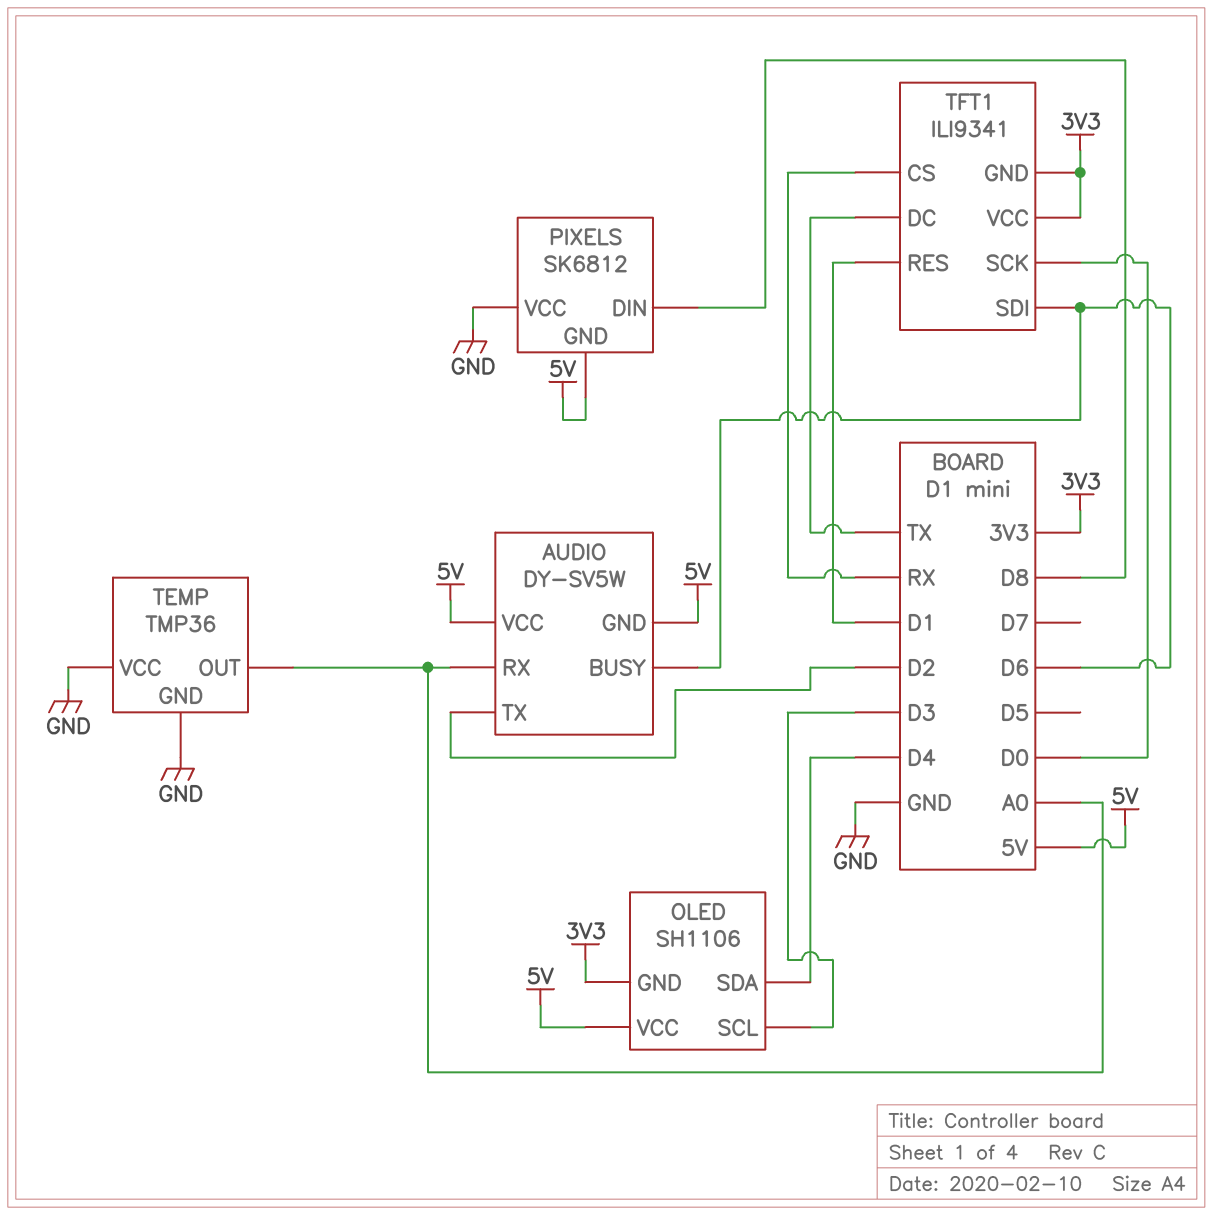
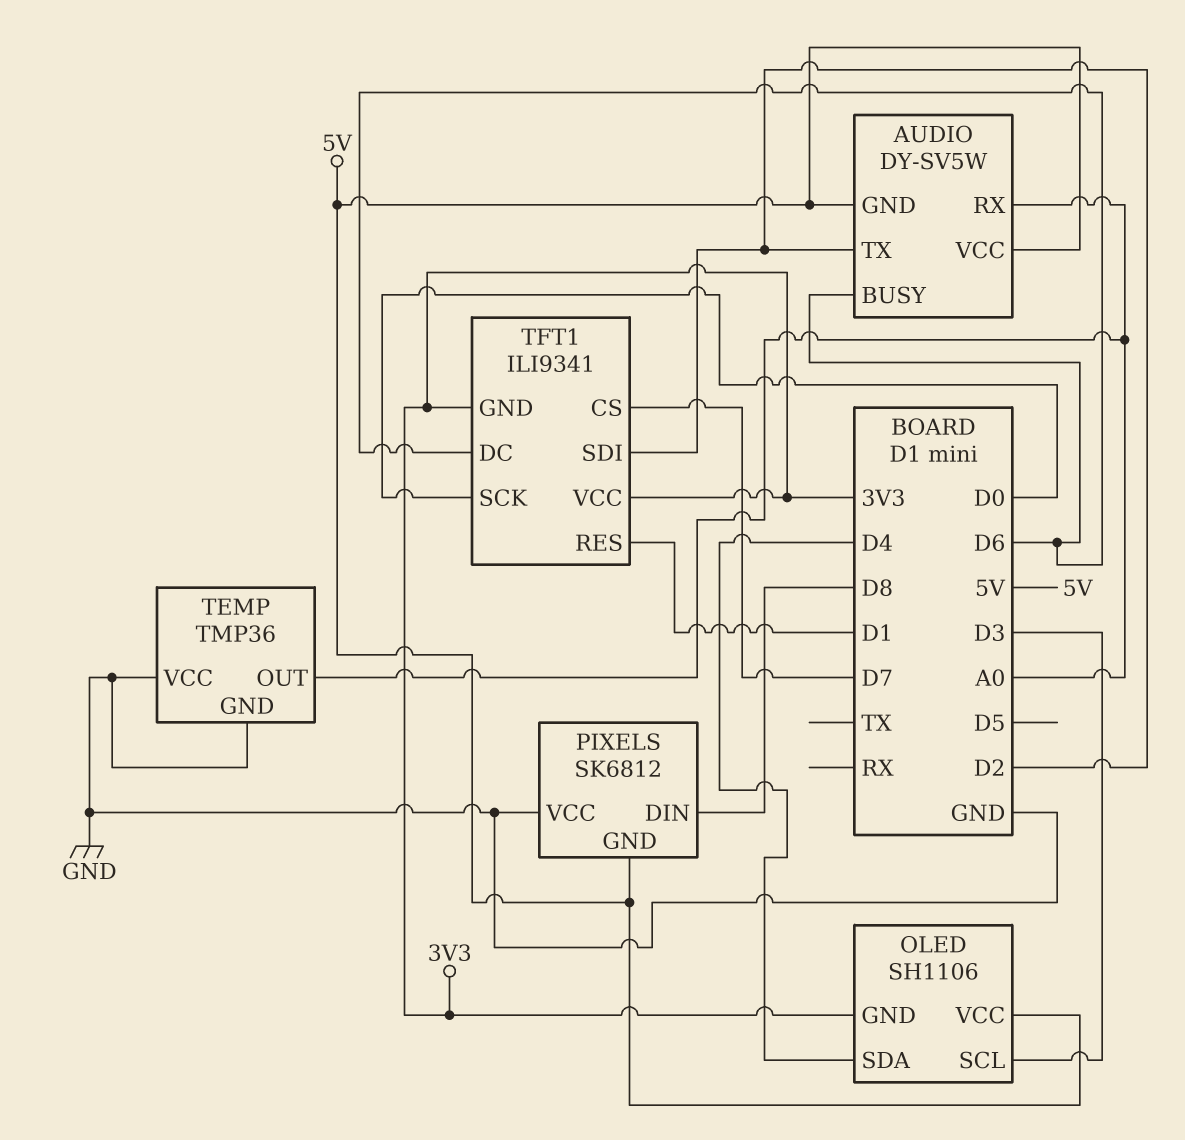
TFT1 pin CS: RX -> D7
TFT1 pin DC: TX -> D6
TFT1 pin SDI: D6 -> D2

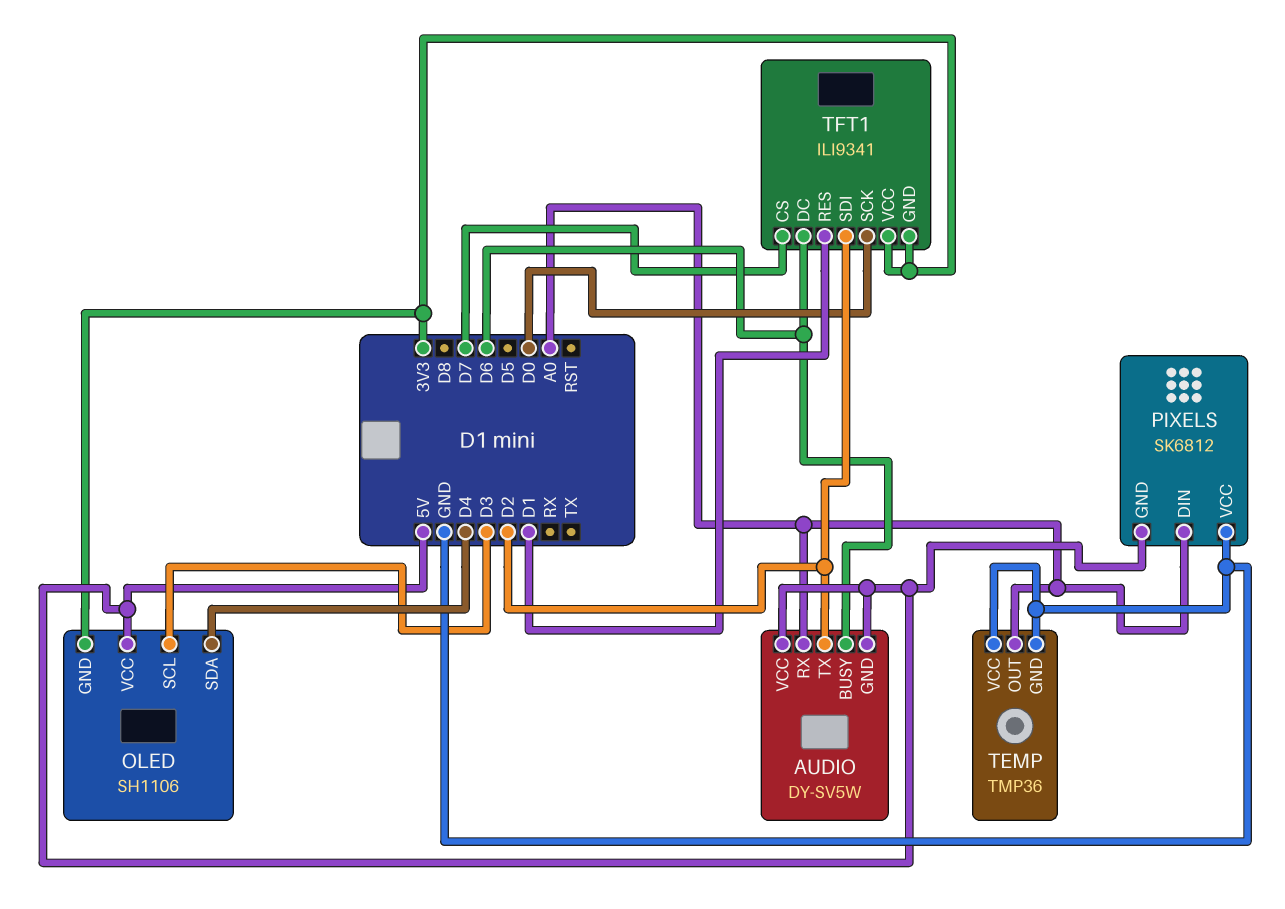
PIXELS pin DIN: D8 -> A0

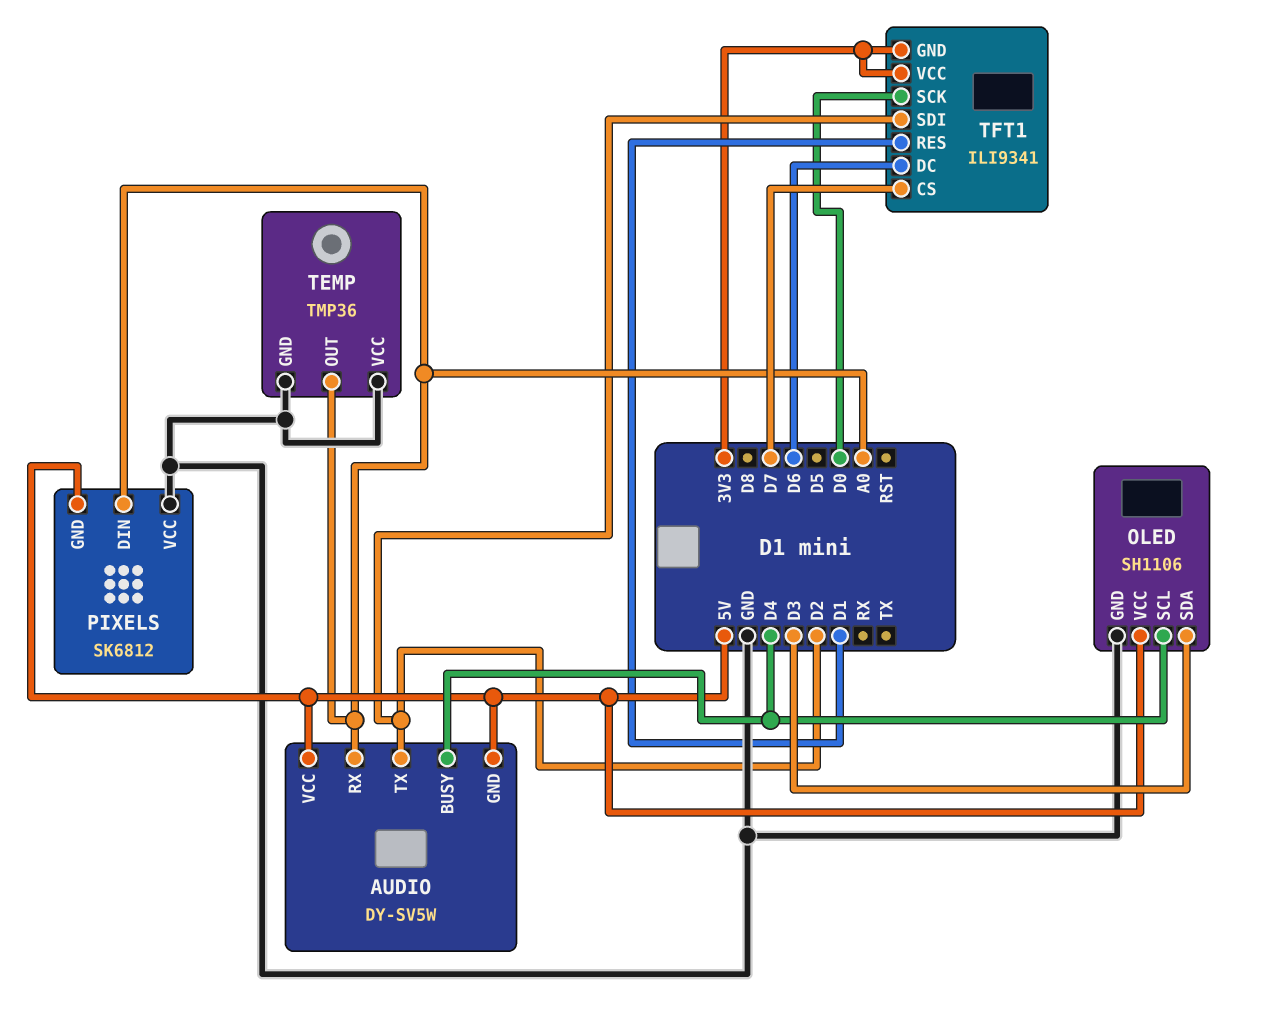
AUDIO pin BUSY: D6 -> D4
OLED pin GND: 3V3 -> GND
OLED pin SCL: D3 -> D4
OLED pin SDA: D4 -> D3

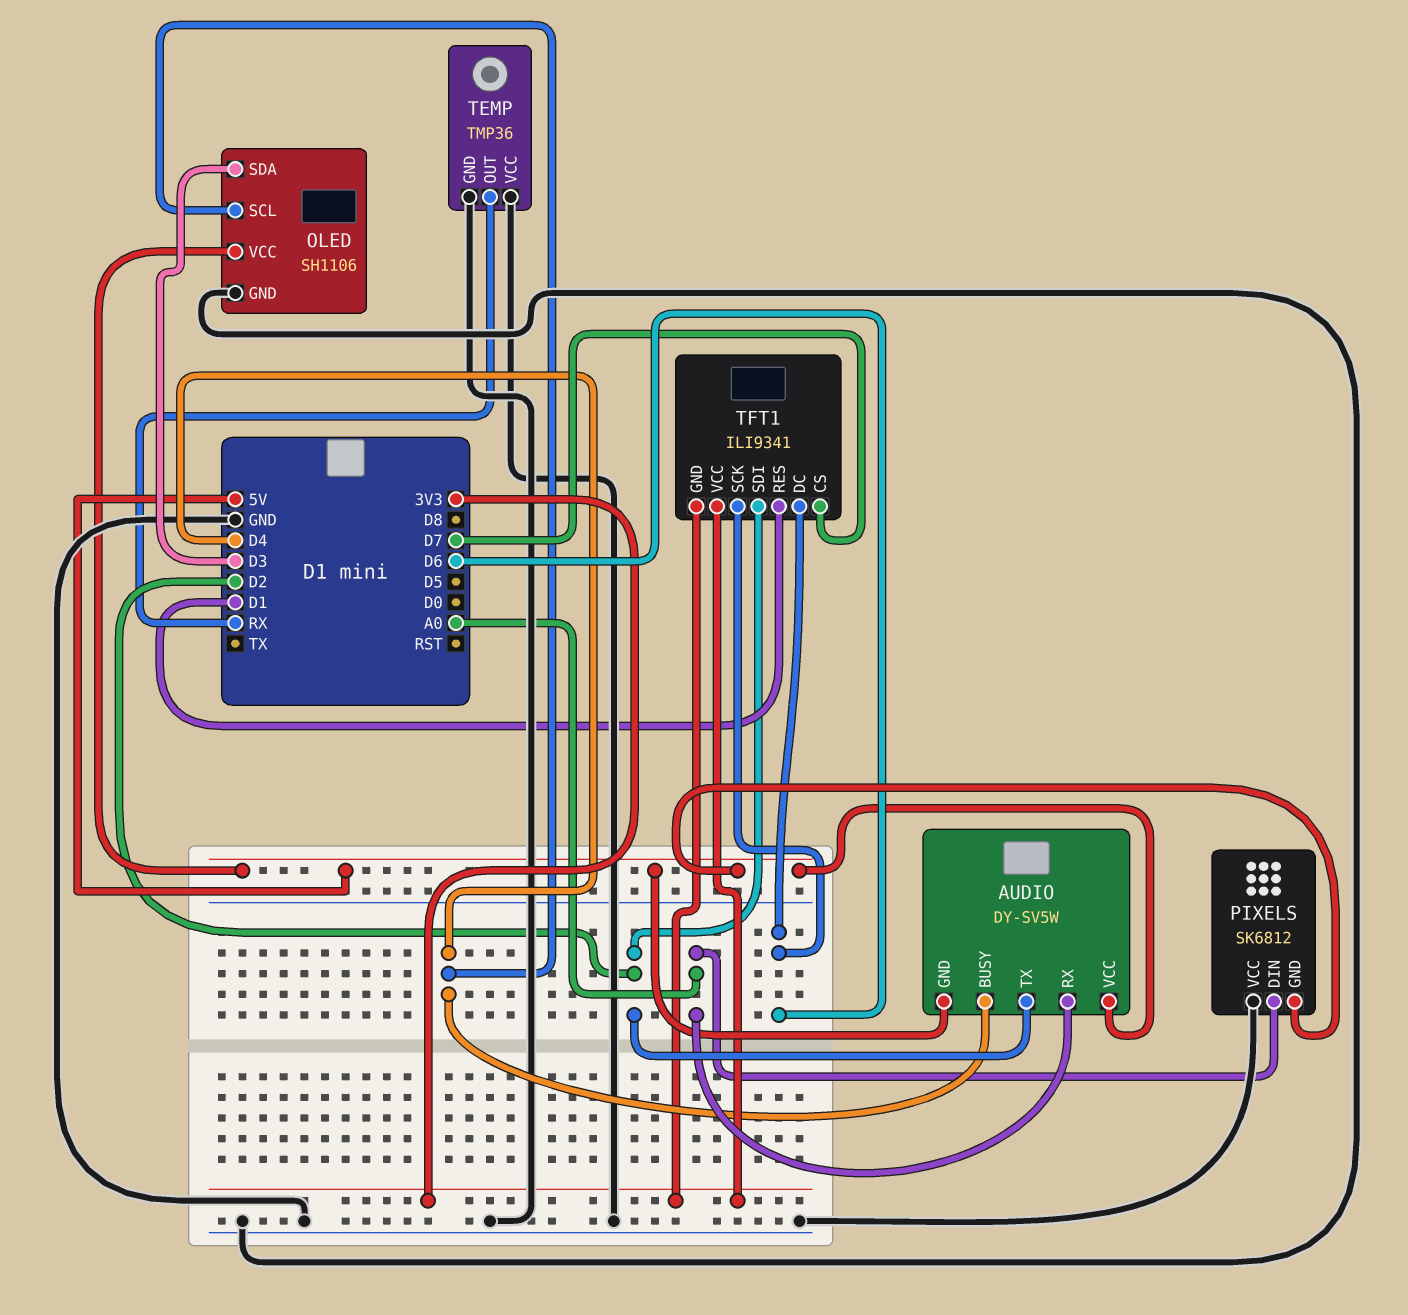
TEMP pin OUT: A0 -> RX
TFT1 pin SCK: D0 -> D6

